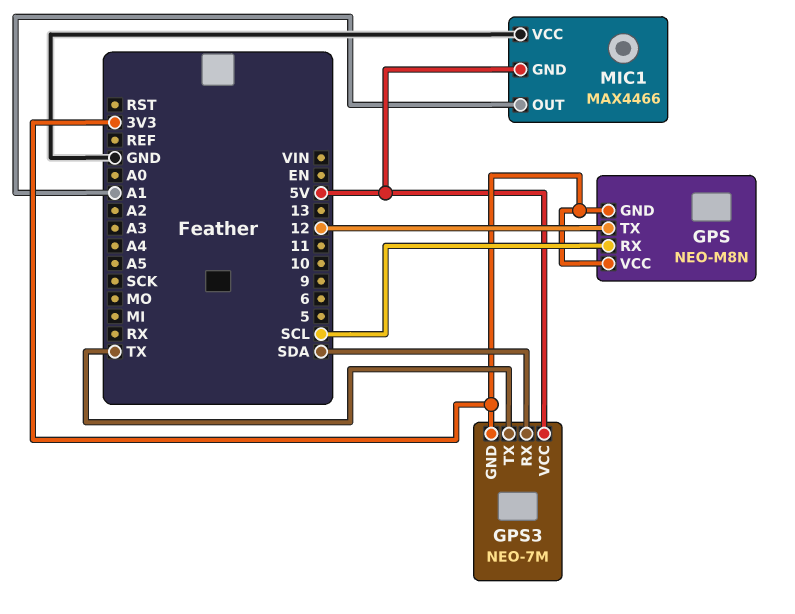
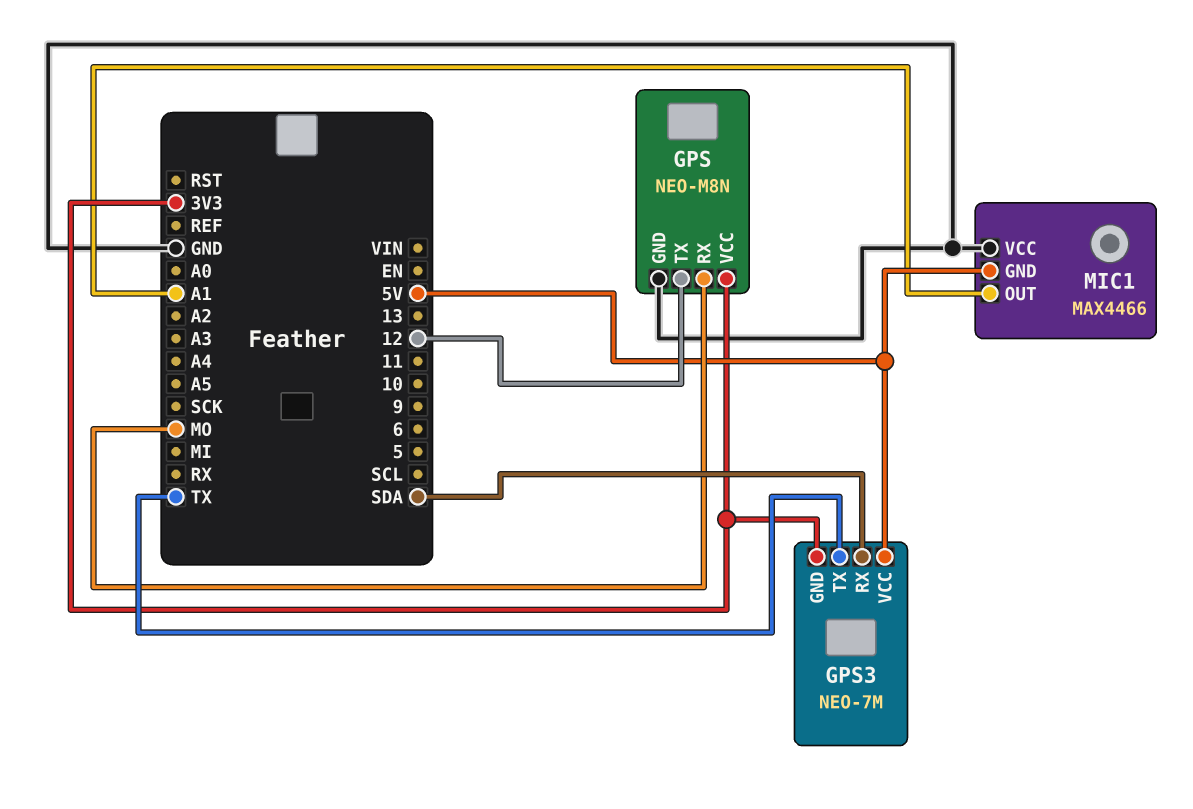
GPS pin GND: 3V3 -> GND
GPS pin RX: SCL -> MO

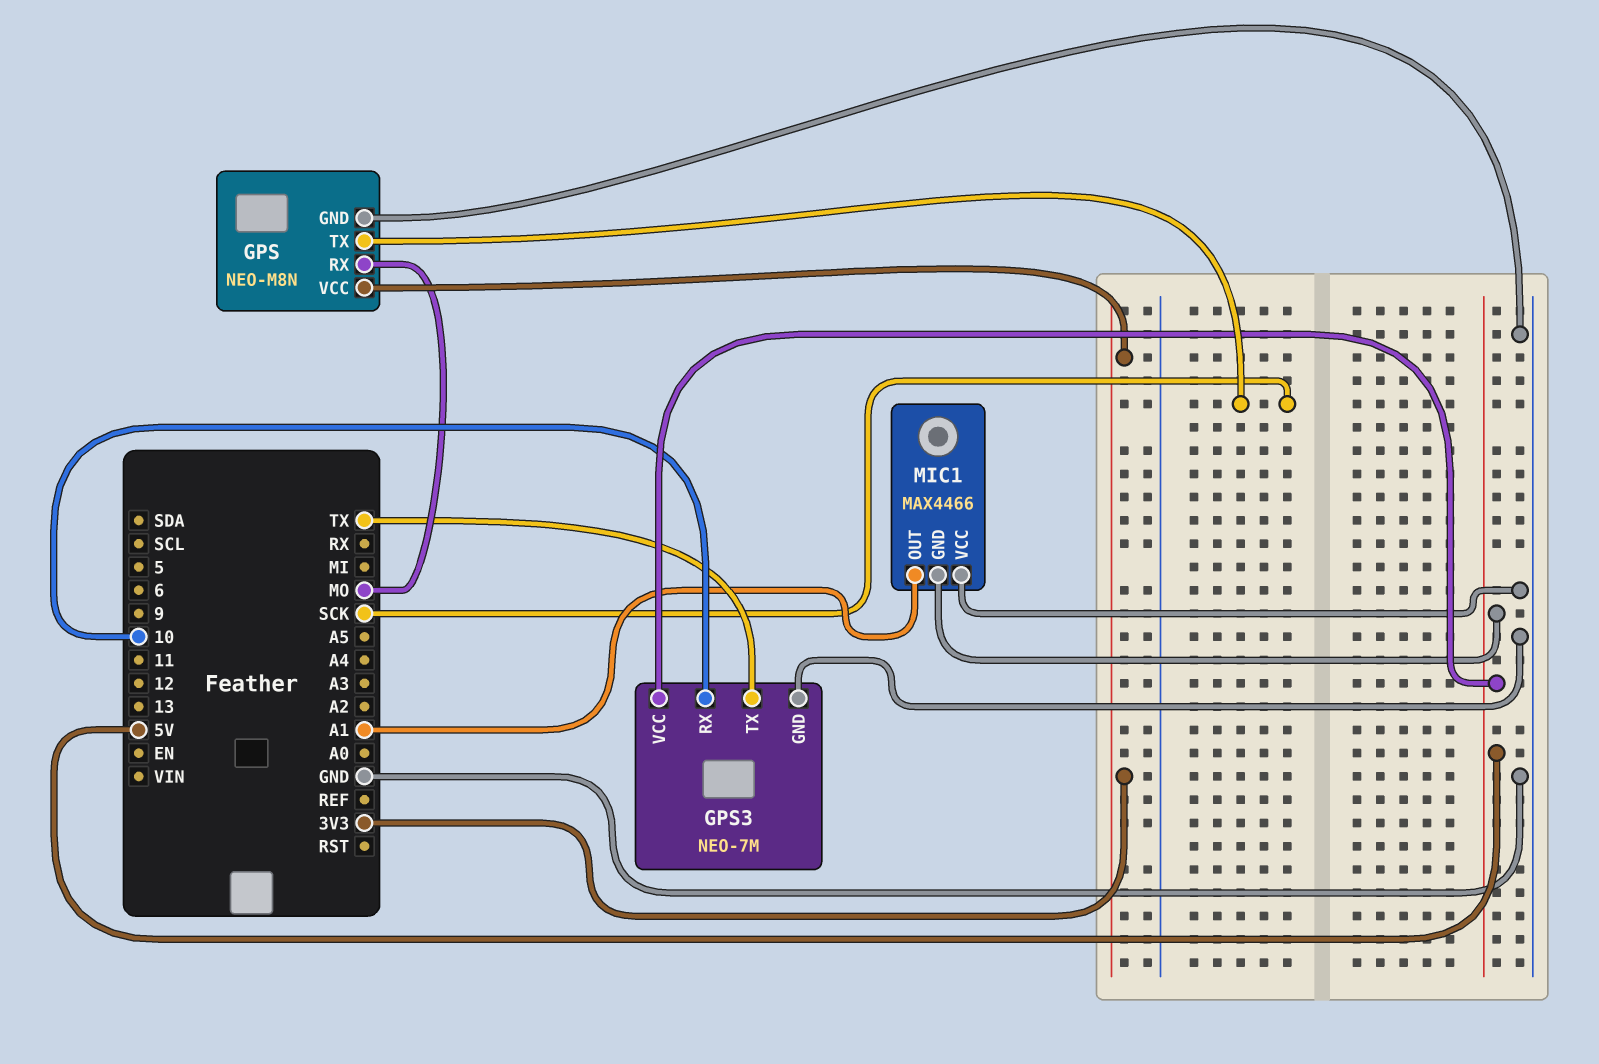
GPS pin TX: 12 -> SCK
GPS3 pin GND: 3V3 -> GND
GPS3 pin RX: SDA -> 10

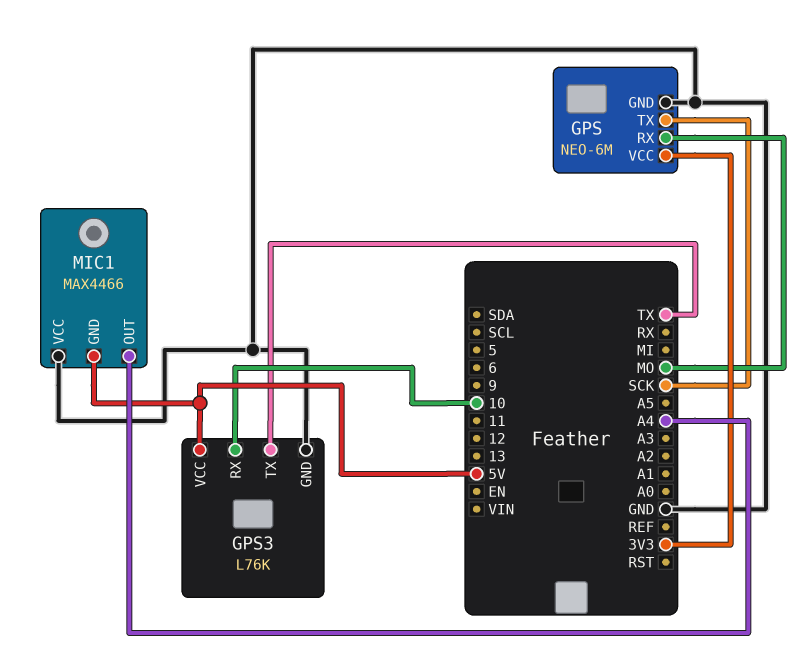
GPS: NEO-M8N -> NEO-6M
GPS3: NEO-7M -> L76K
MIC1 pin OUT: A1 -> A4

